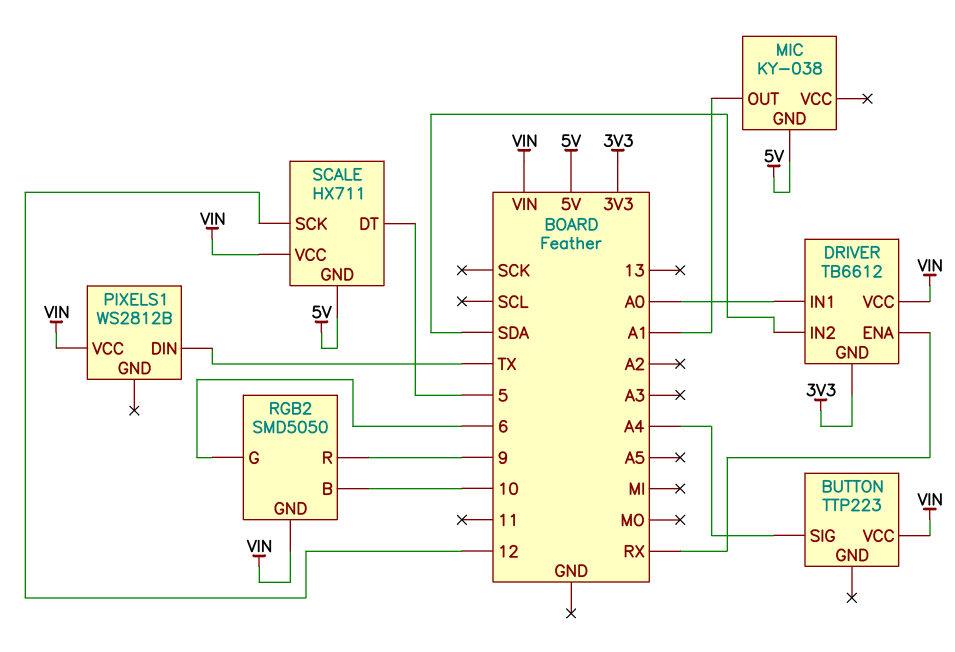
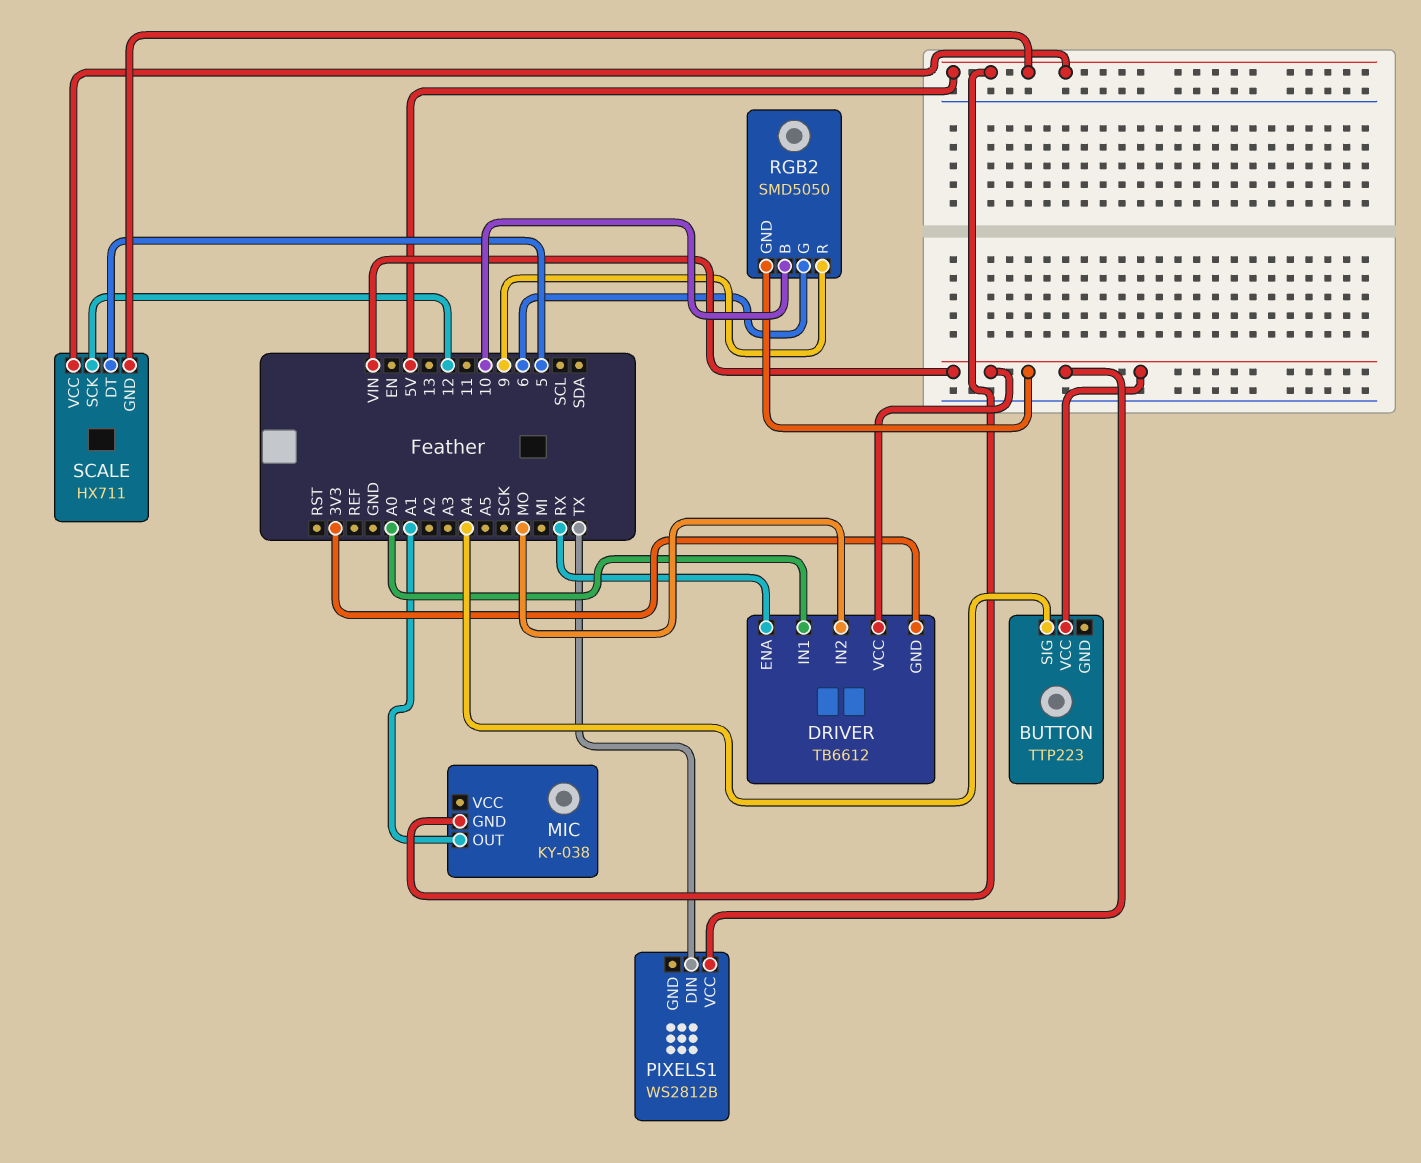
DRIVER pin IN2: SDA -> MO
SCALE pin VCC: VIN -> 5V

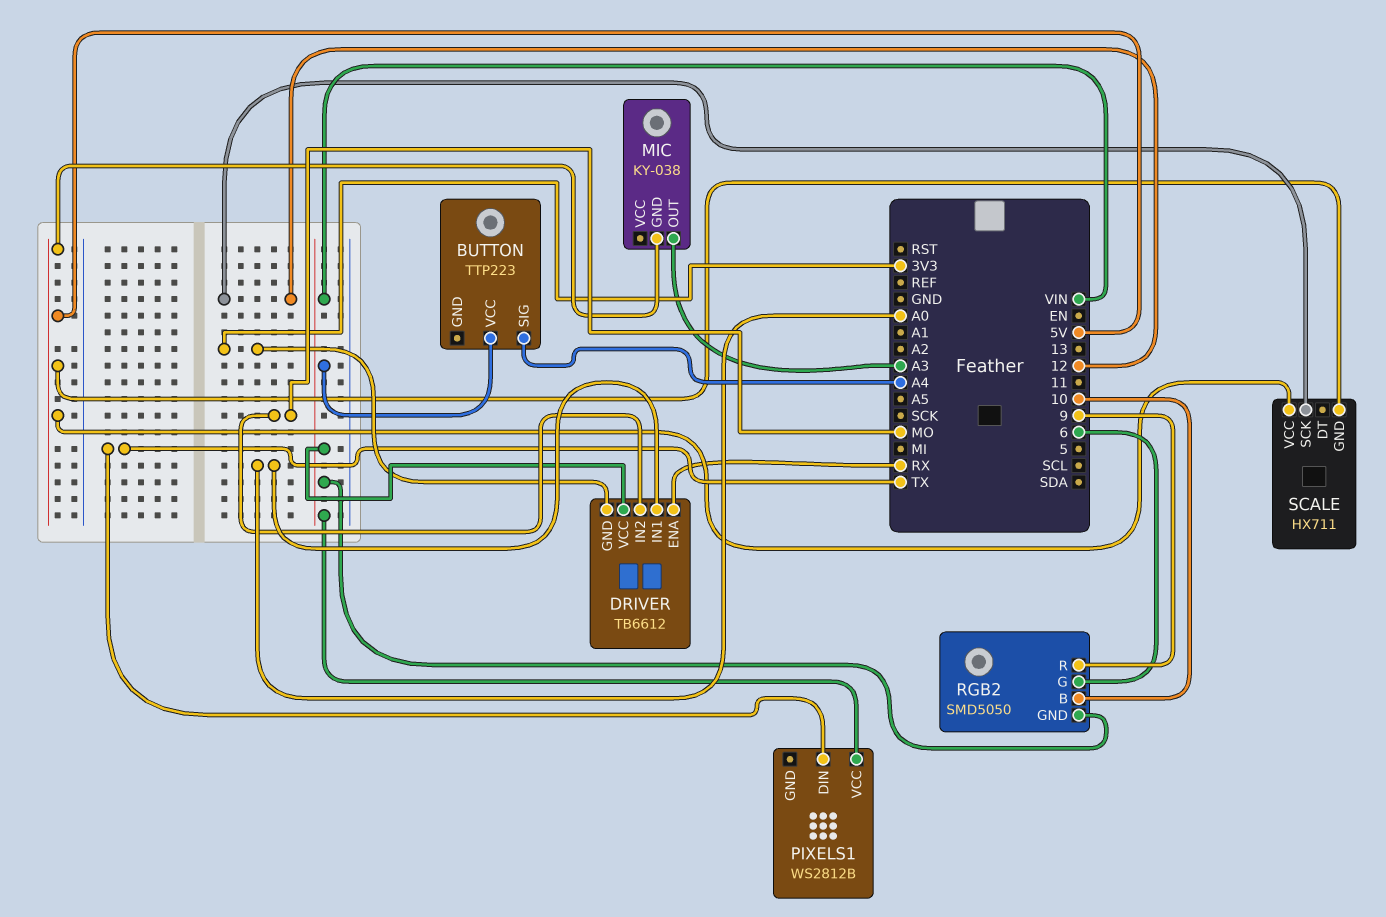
MIC pin OUT: A1 -> A3
SCALE pin DT: 5 -> none

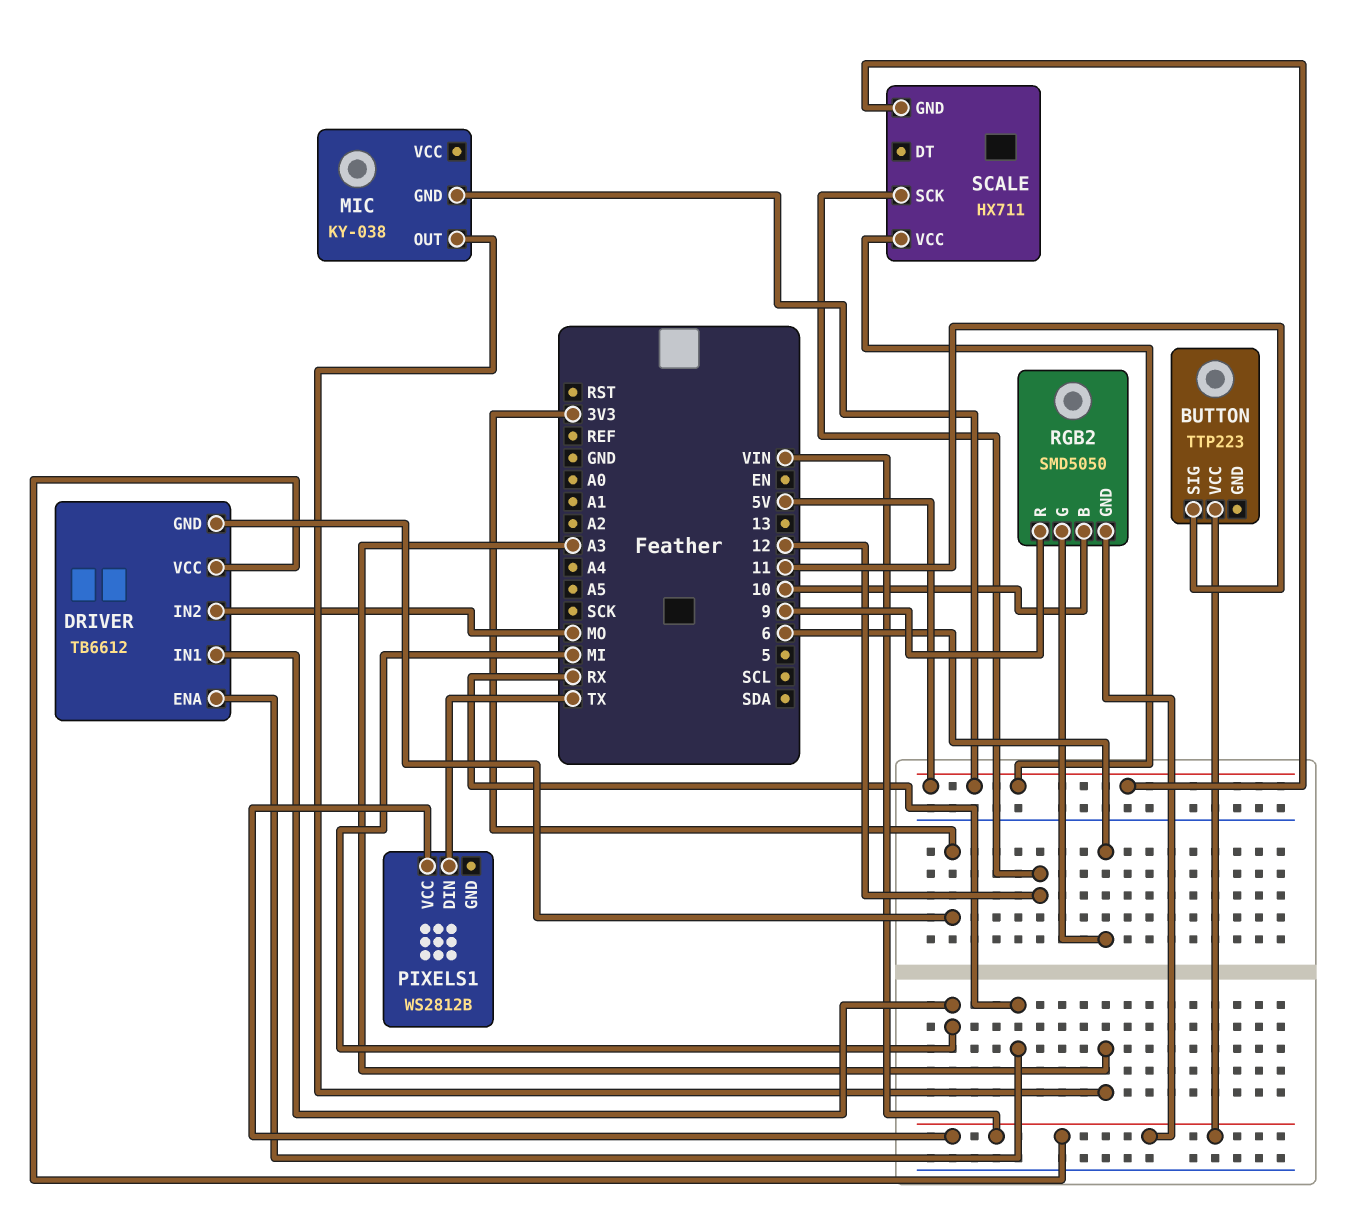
BUTTON pin SIG: A4 -> 11
DRIVER pin IN1: A0 -> MI

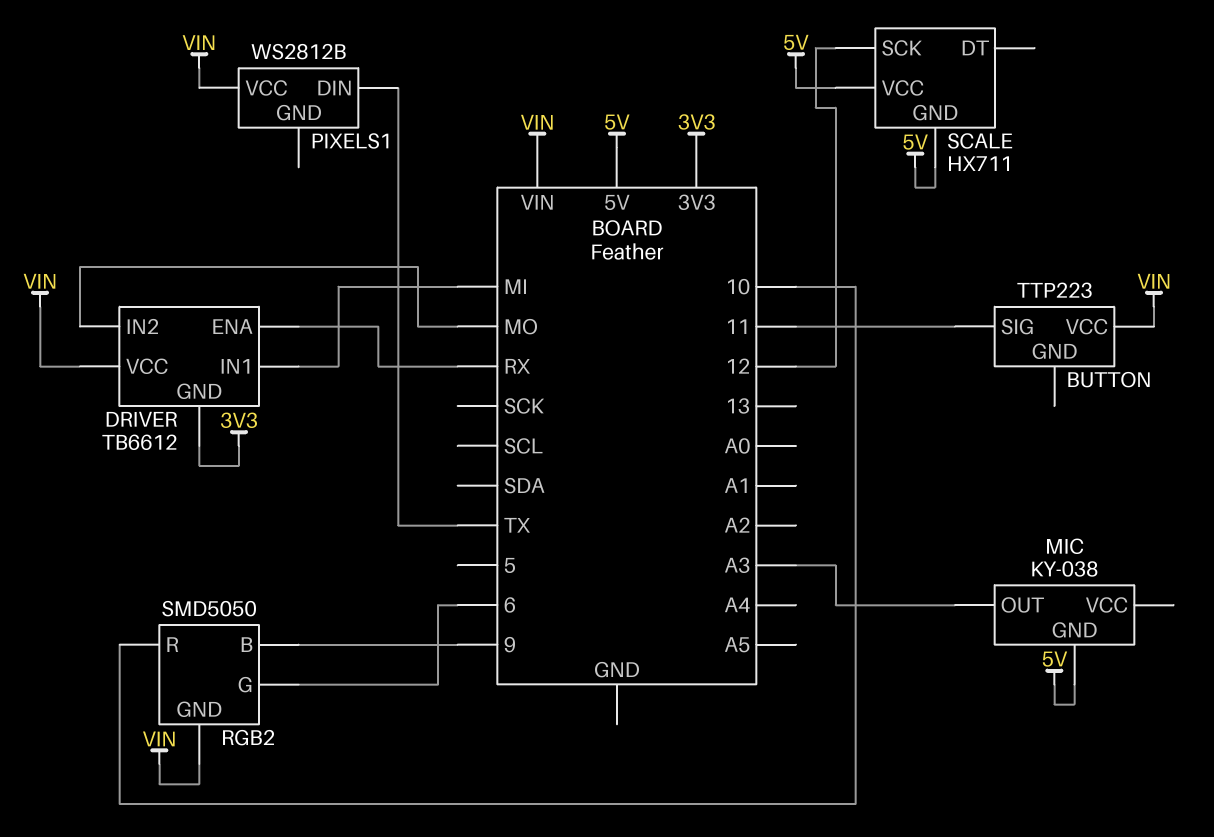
RGB2 pin B: 10 -> 9
RGB2 pin R: 9 -> 10

